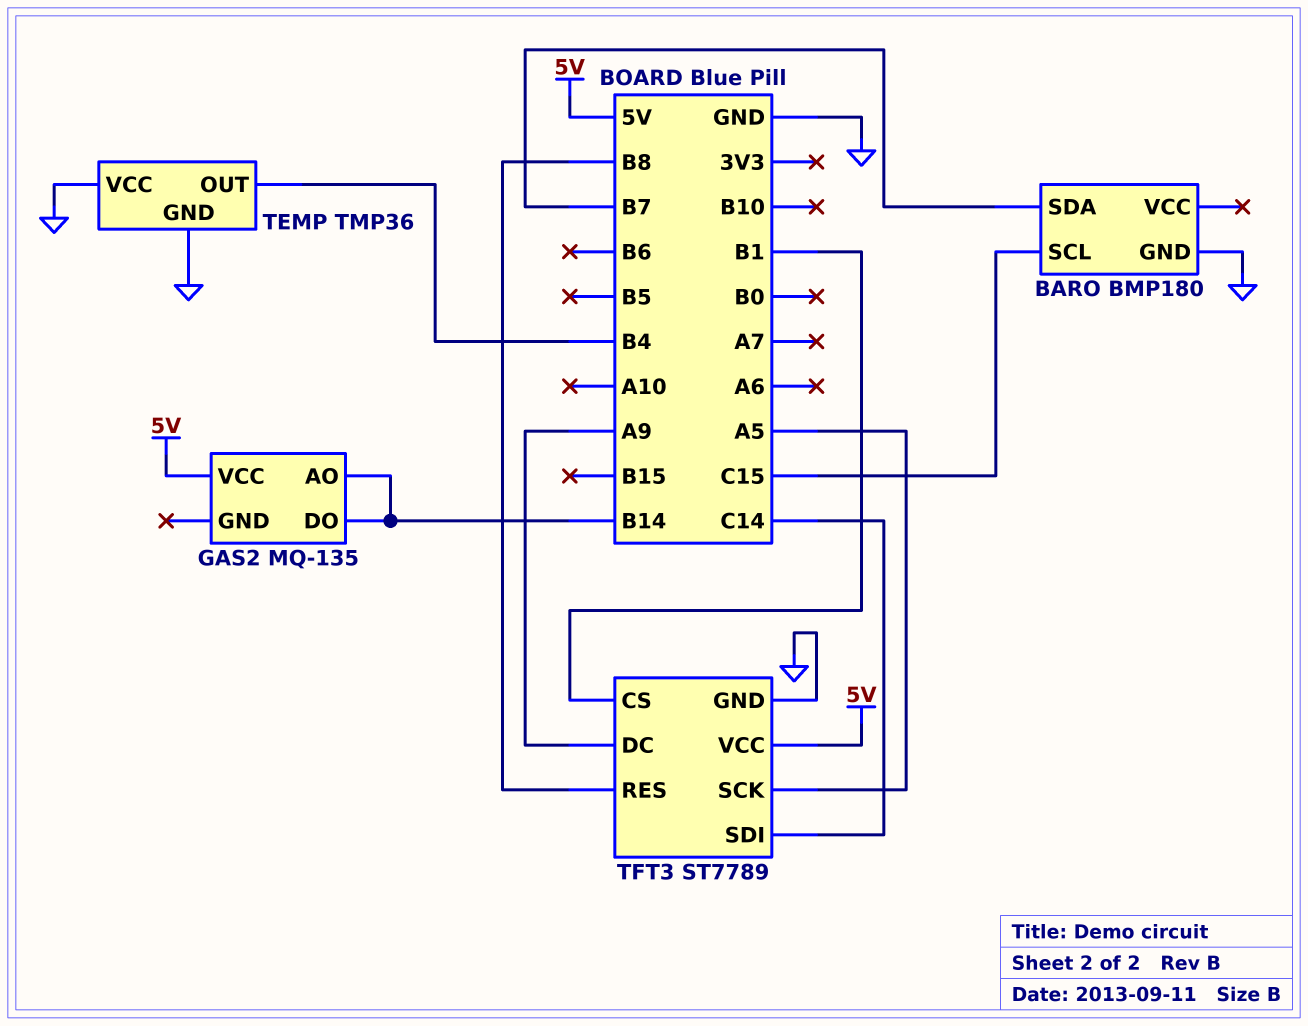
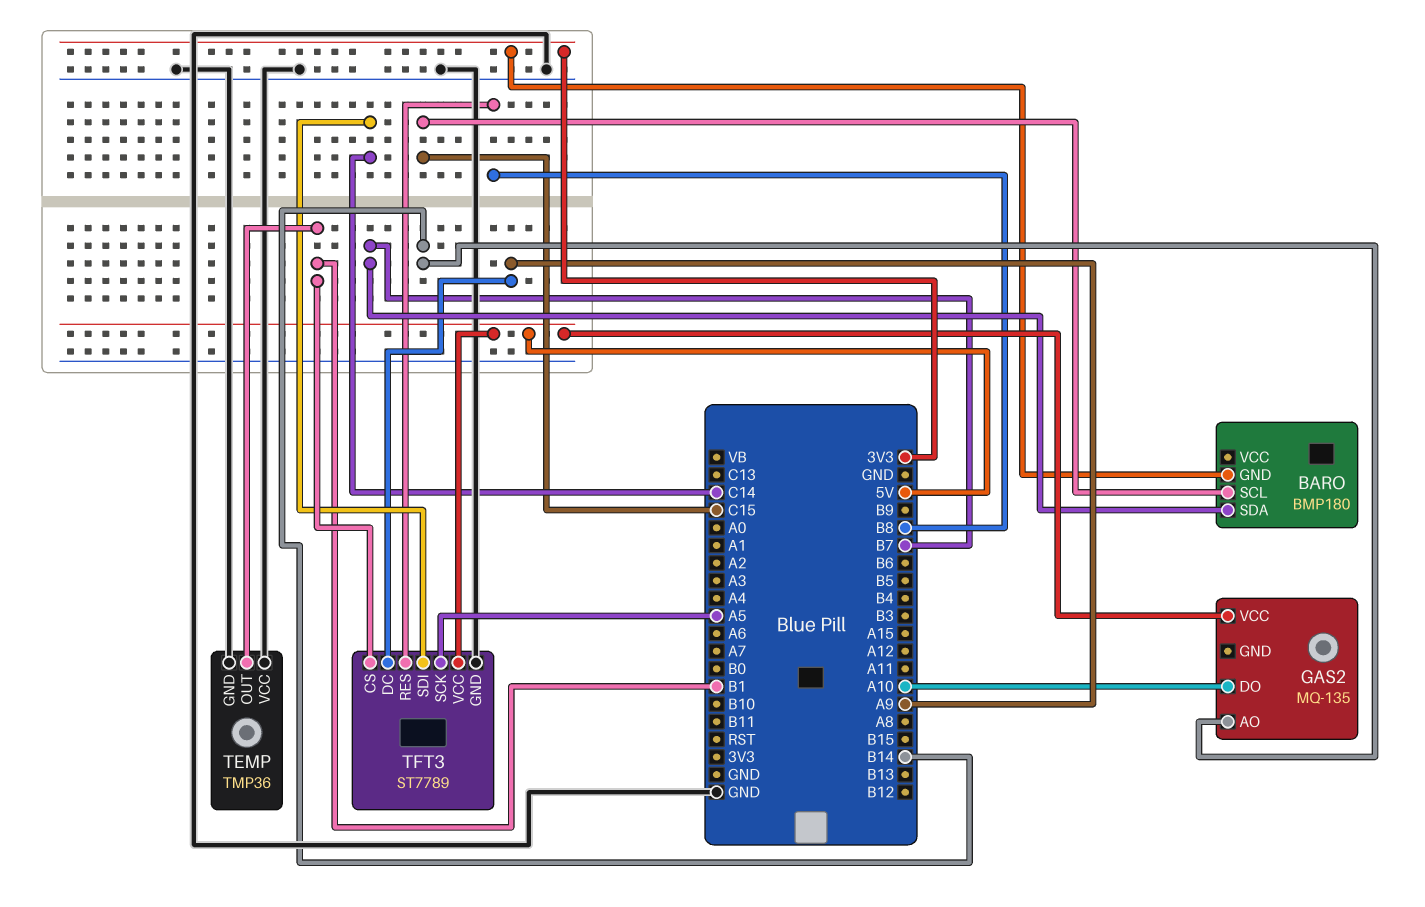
BARO pin GND: GND -> 3V3
GAS2 pin DO: B14 -> A10
TEMP pin OUT: B4 -> B1

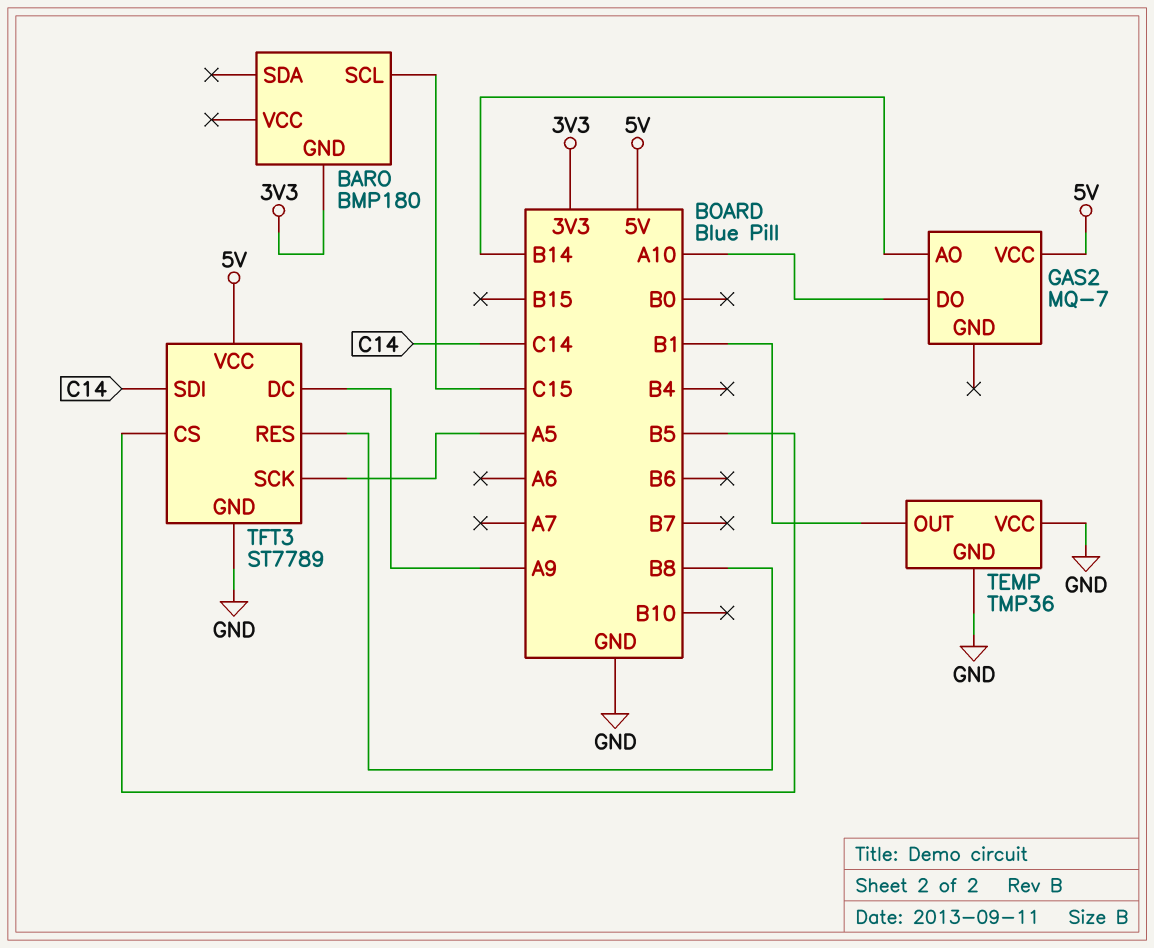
BARO pin SDA: B7 -> none
GAS2: MQ-135 -> MQ-7
TFT3 pin CS: B1 -> B5

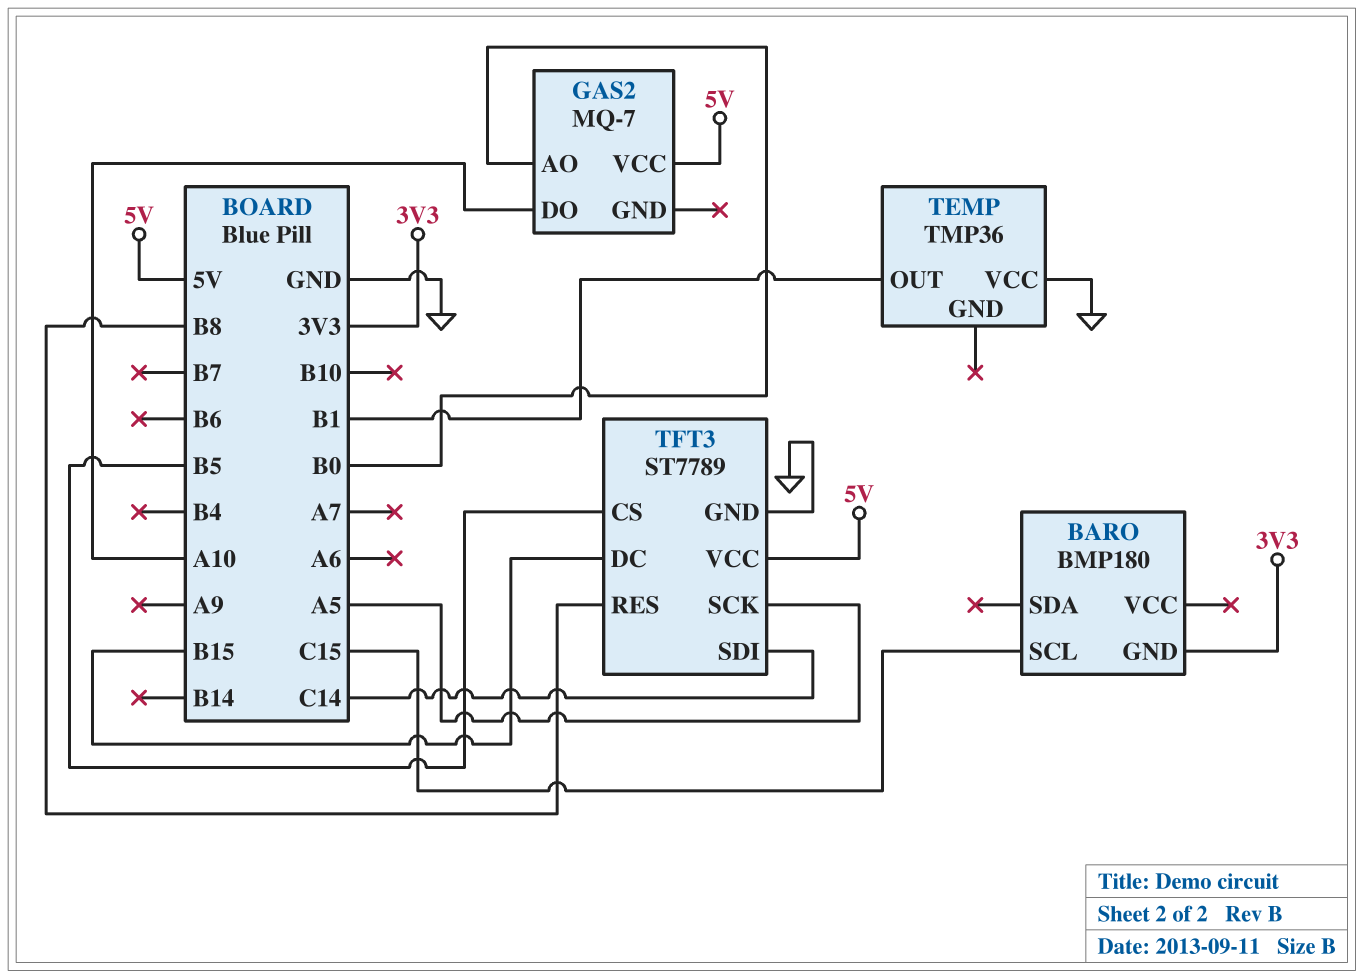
GAS2 pin AO: B14 -> B0
TEMP pin GND: GND -> none
TFT3 pin DC: A9 -> B15

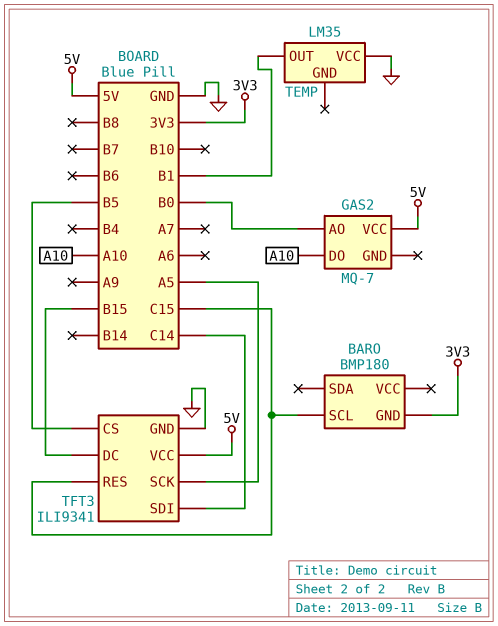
TEMP: TMP36 -> LM35
TFT3: ST7789 -> ILI9341
TFT3 pin RES: B8 -> C15

